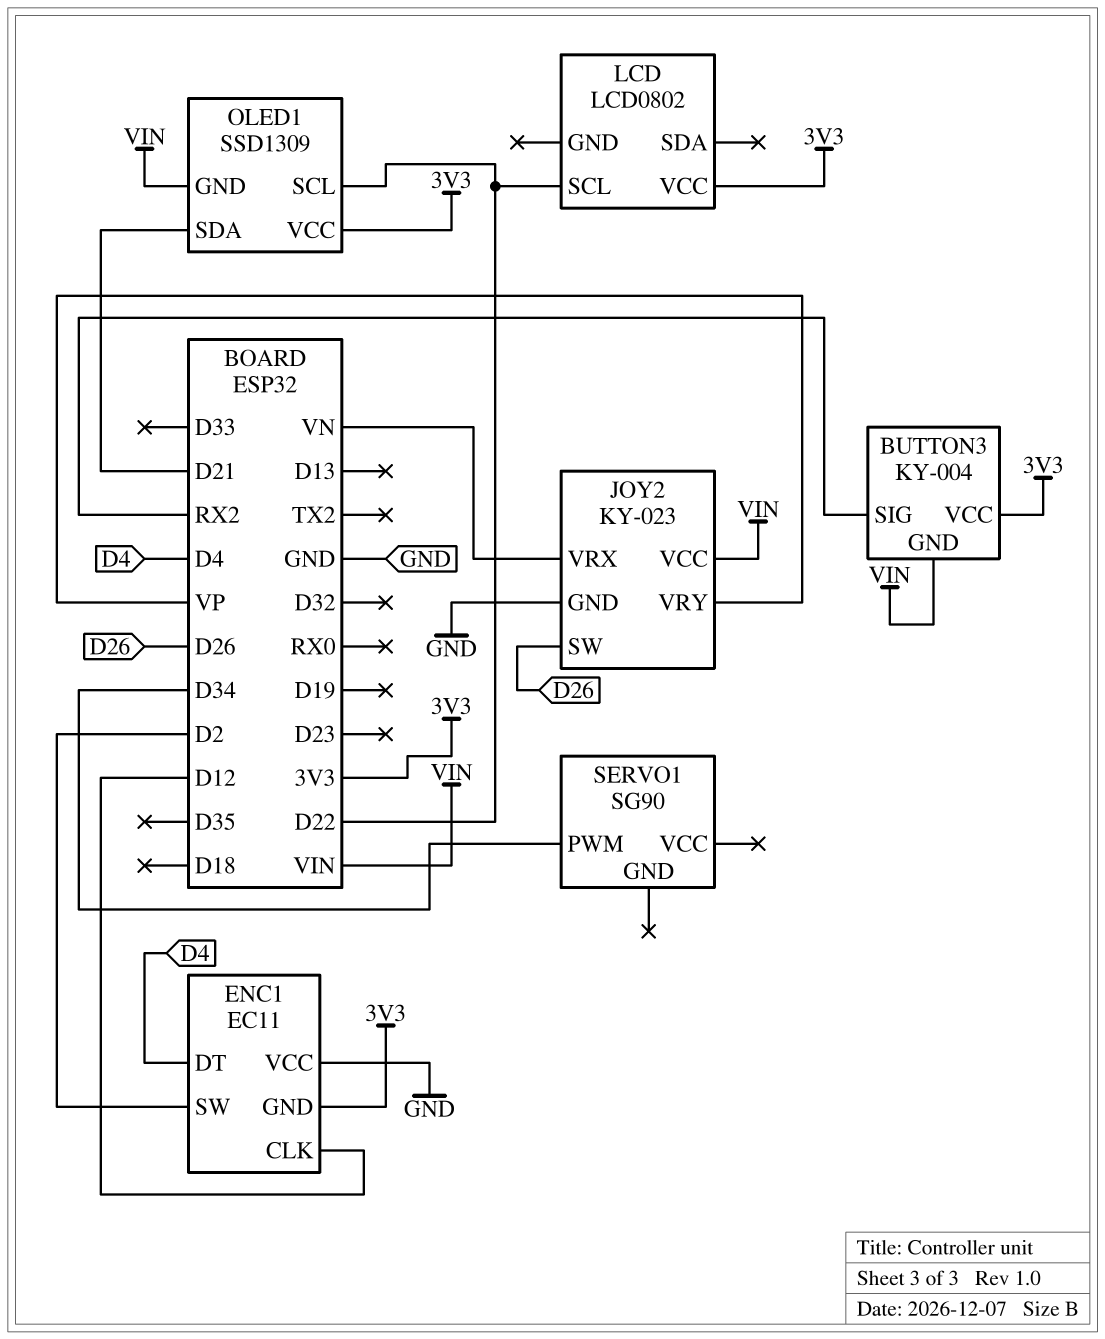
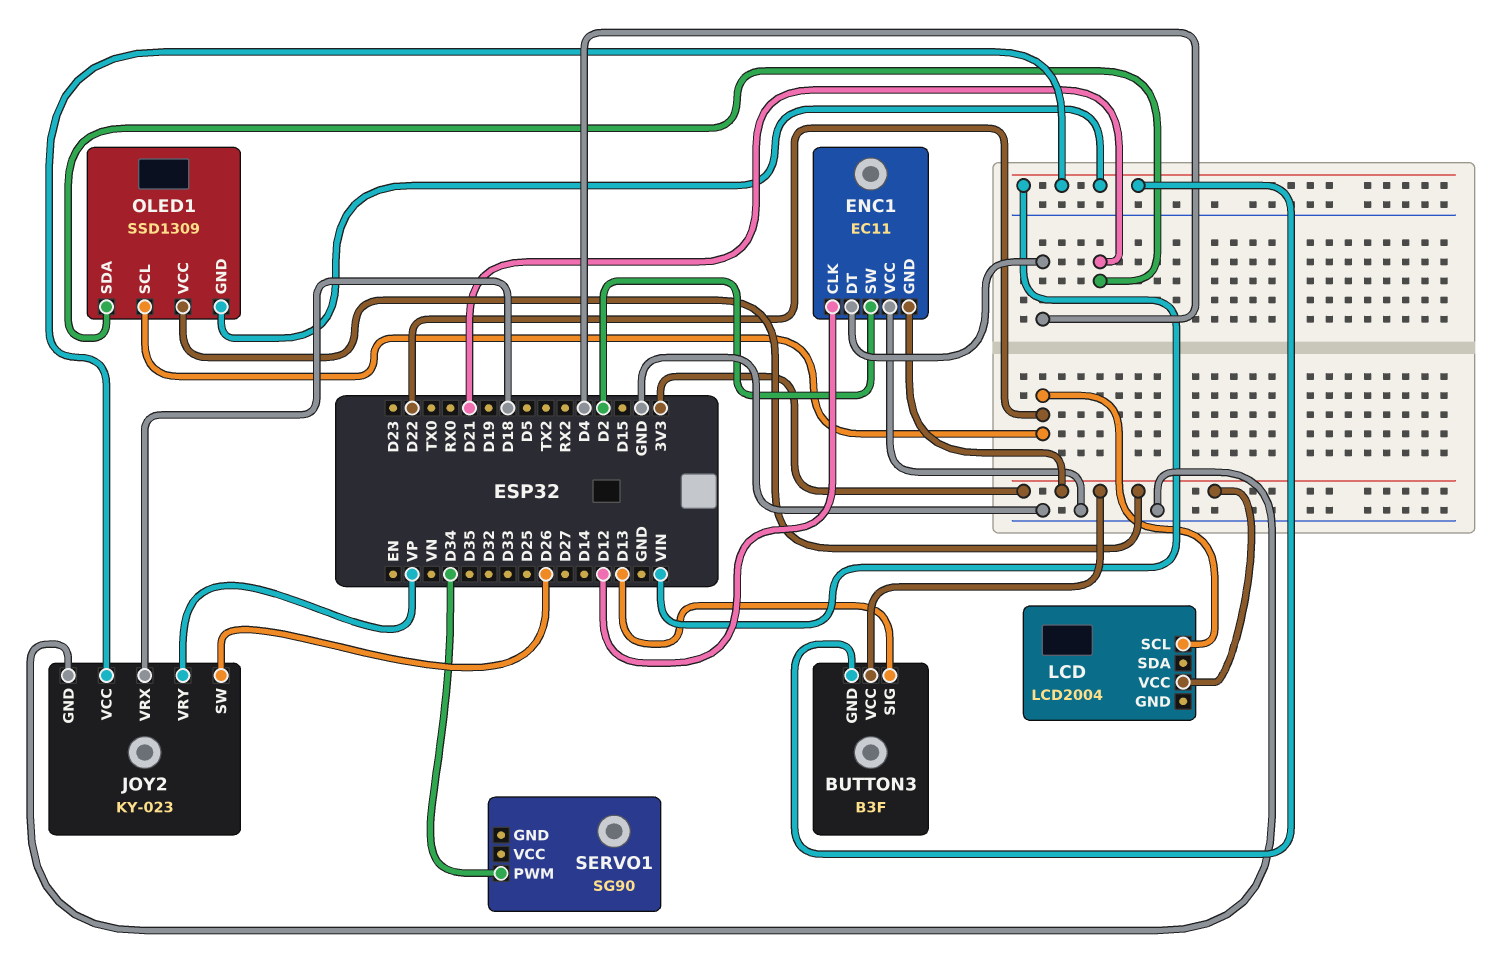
BUTTON3: KY-004 -> B3F
BUTTON3 pin SIG: RX2 -> D13
JOY2 pin VRX: VN -> D18
LCD: LCD0802 -> LCD2004

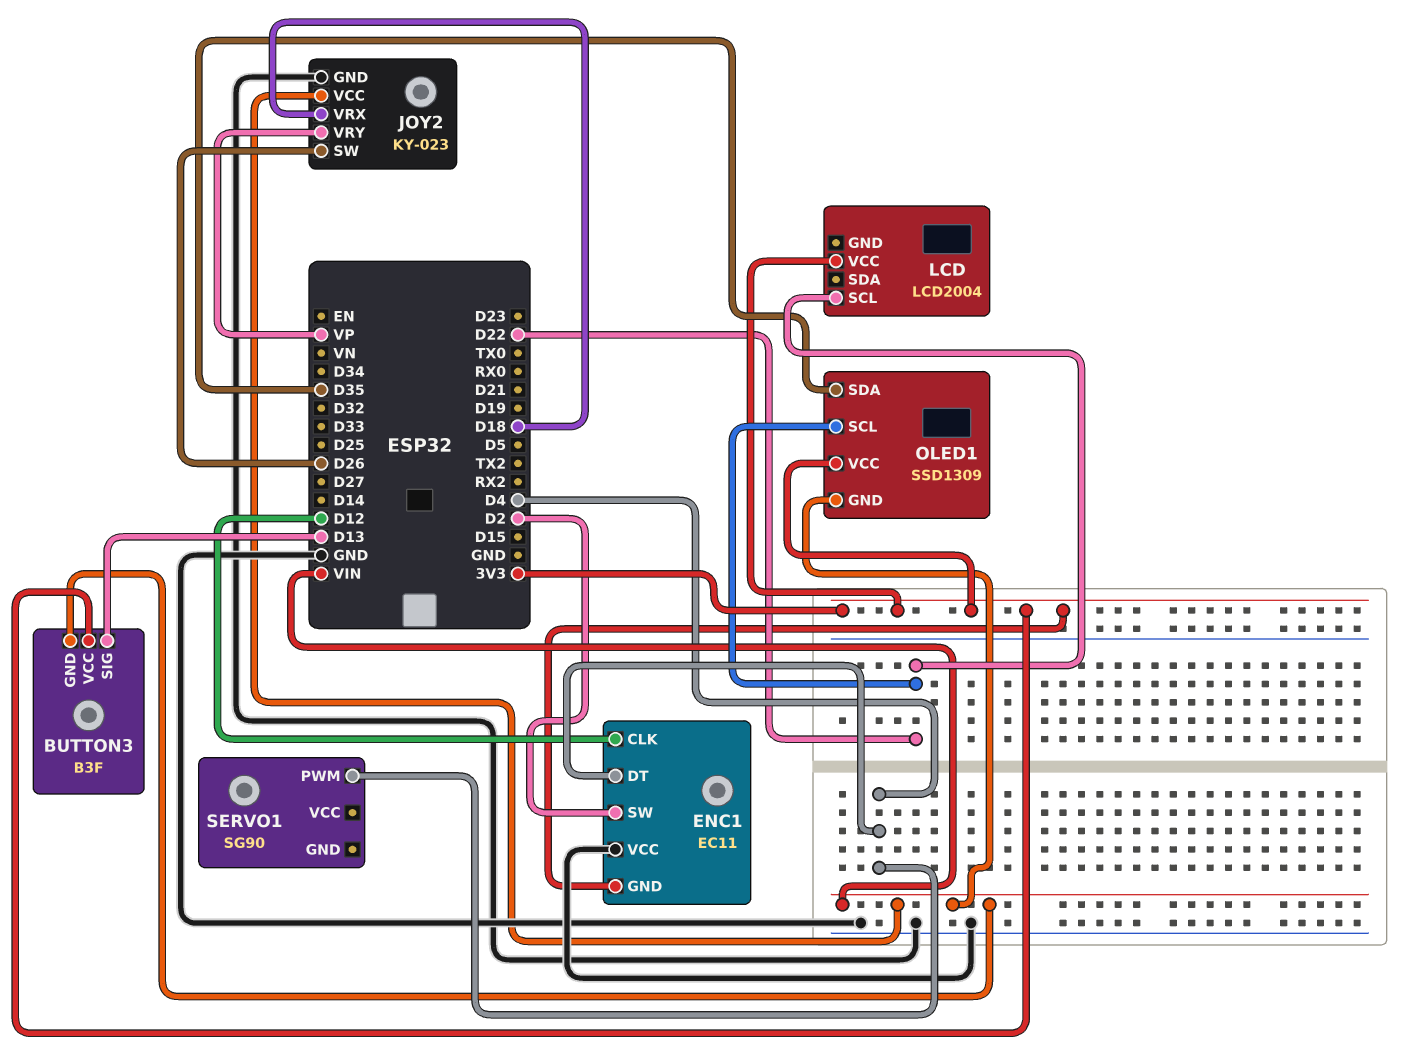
OLED1 pin SDA: D21 -> D35
SERVO1 pin PWM: D34 -> D4

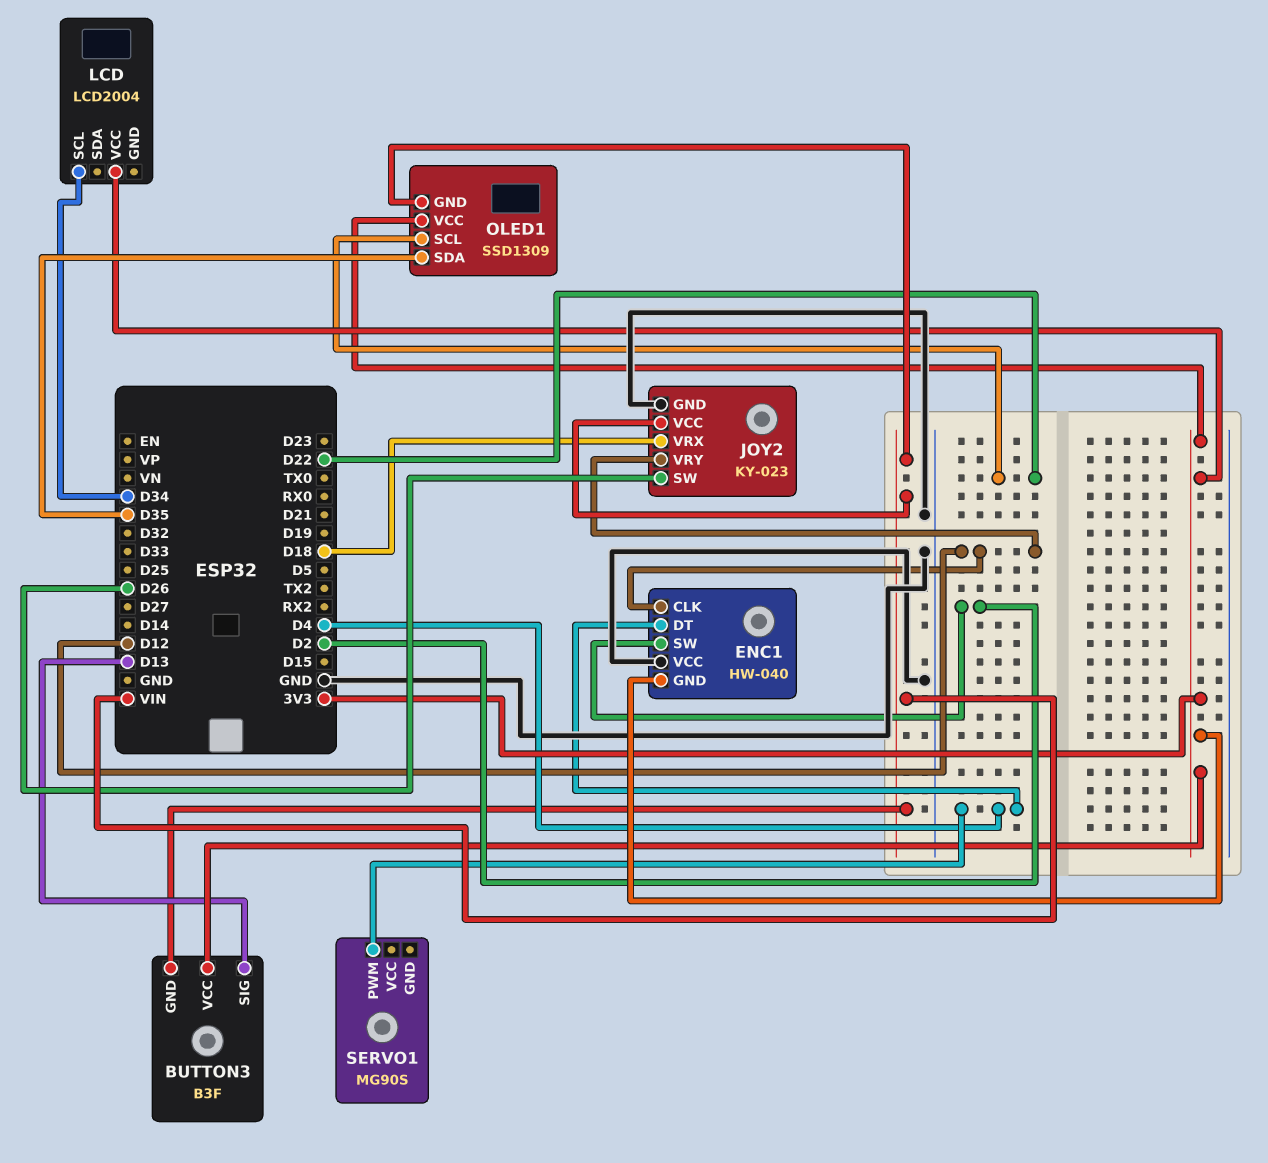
ENC1: EC11 -> HW-040
JOY2 pin VRY: VP -> D12
LCD pin SCL: D22 -> D34
SERVO1: SG90 -> MG90S

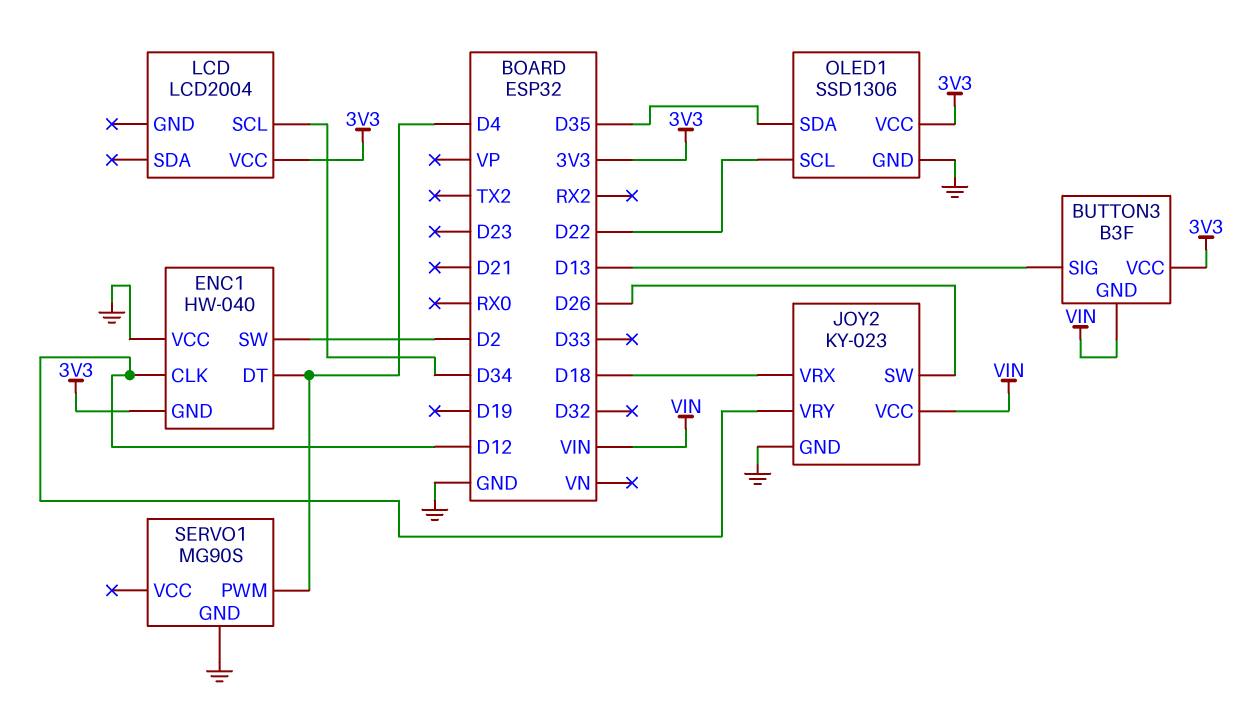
OLED1: SSD1309 -> SSD1306
OLED1 pin GND: VIN -> GND
SERVO1 pin GND: none -> GND

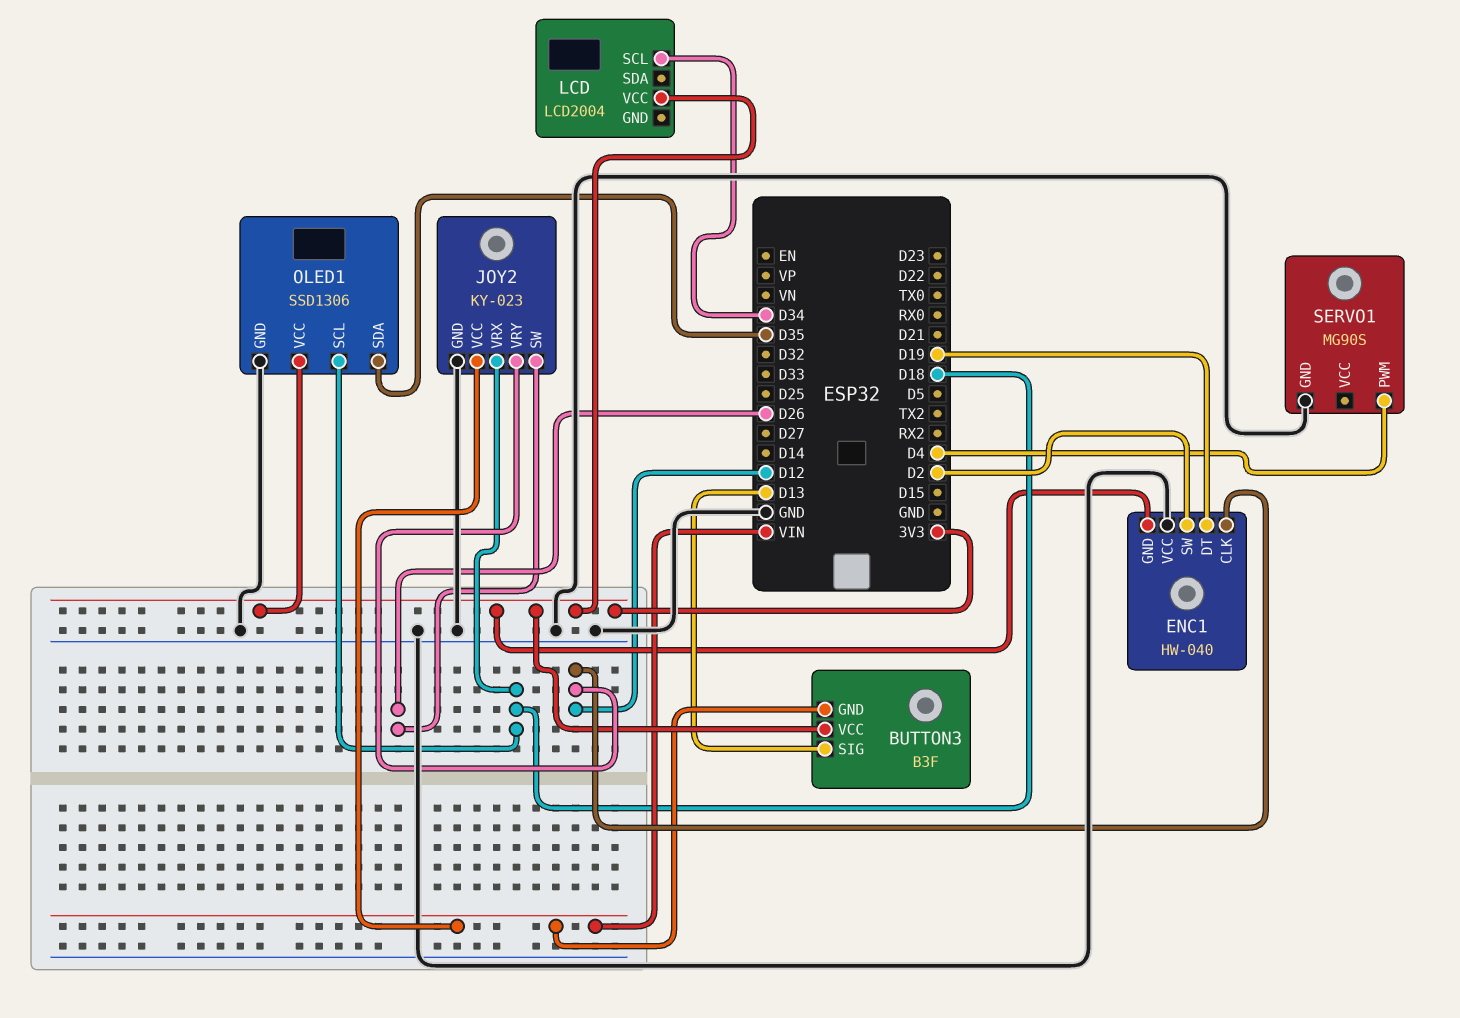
ENC1 pin DT: D4 -> D19
OLED1 pin SCL: D22 -> D18

